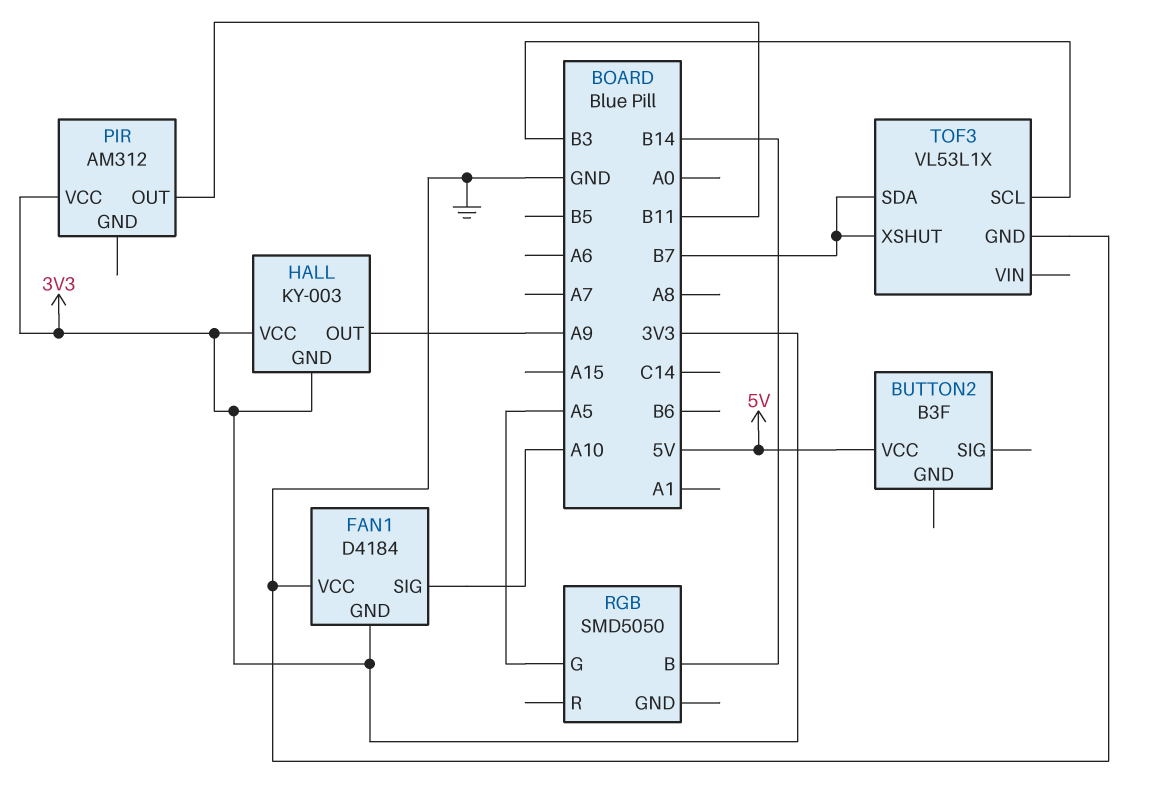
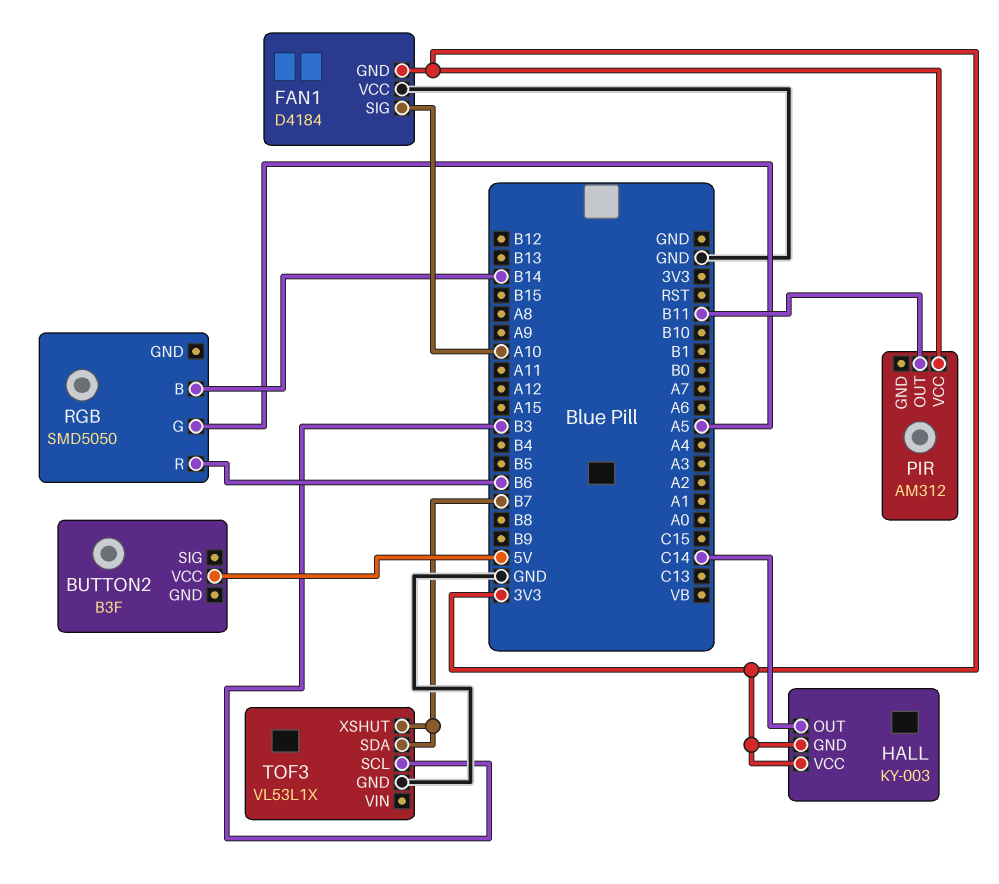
HALL pin OUT: A9 -> C14
RGB pin R: none -> B6

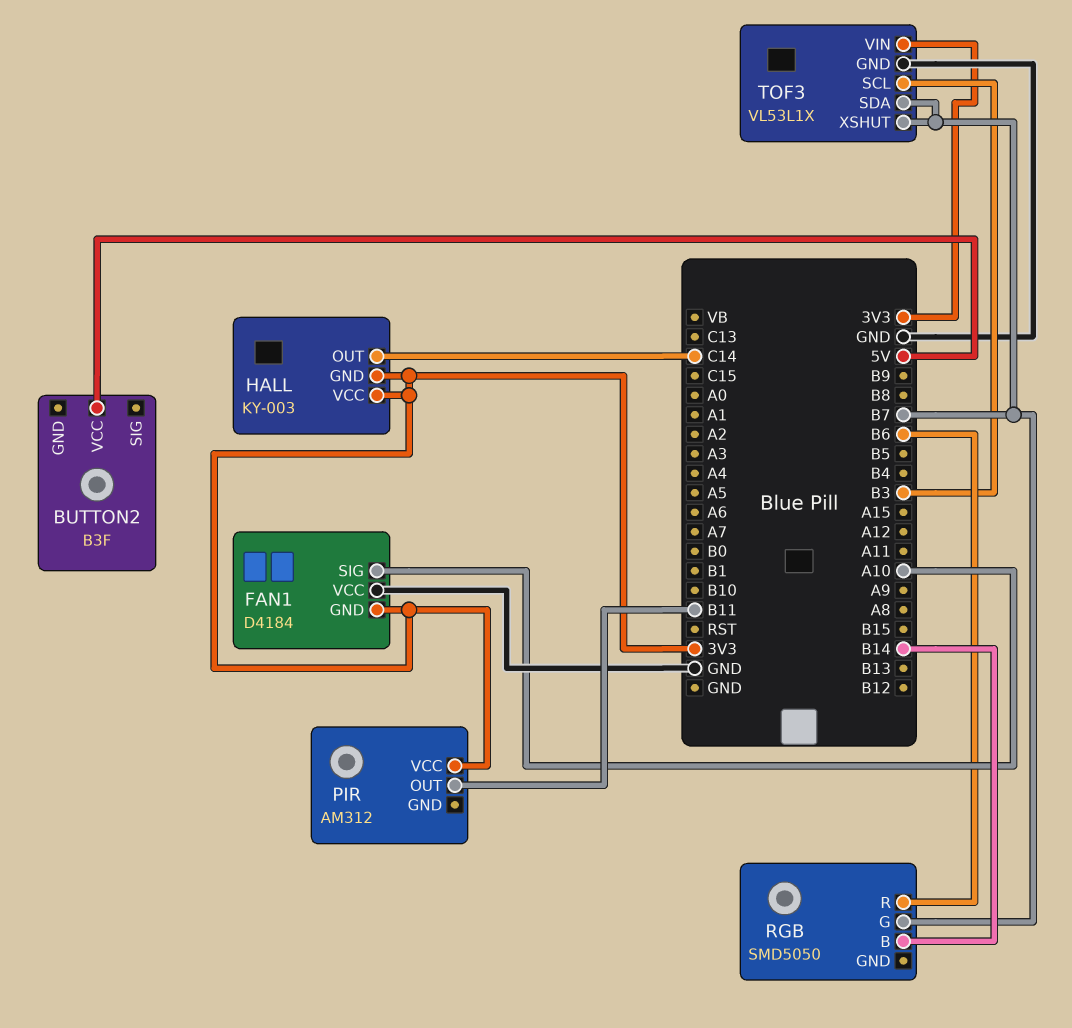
RGB pin G: A5 -> B7
TOF3 pin VIN: none -> 3V3

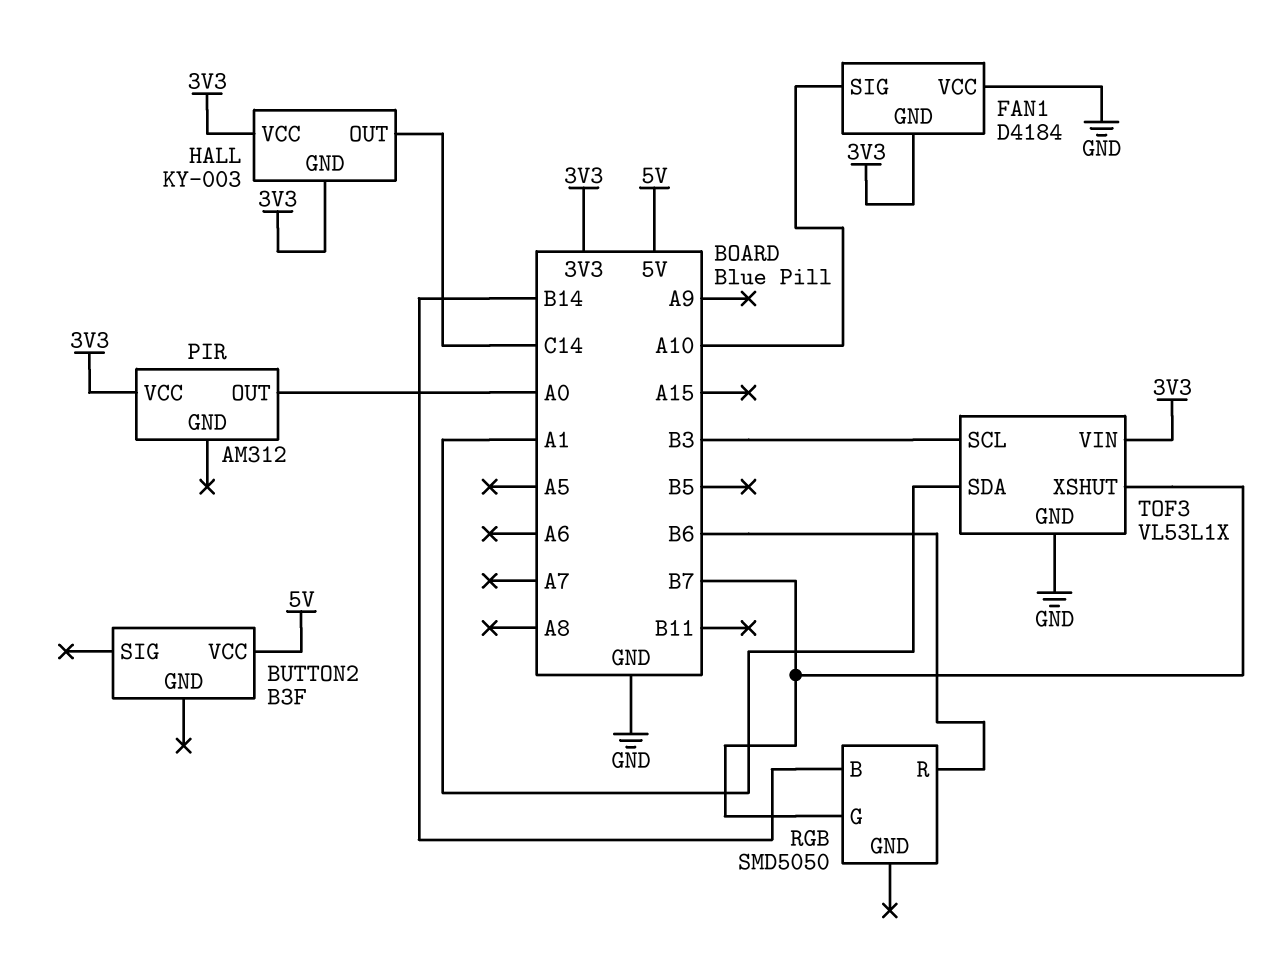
PIR pin OUT: B11 -> A0
TOF3 pin SDA: B7 -> A1

